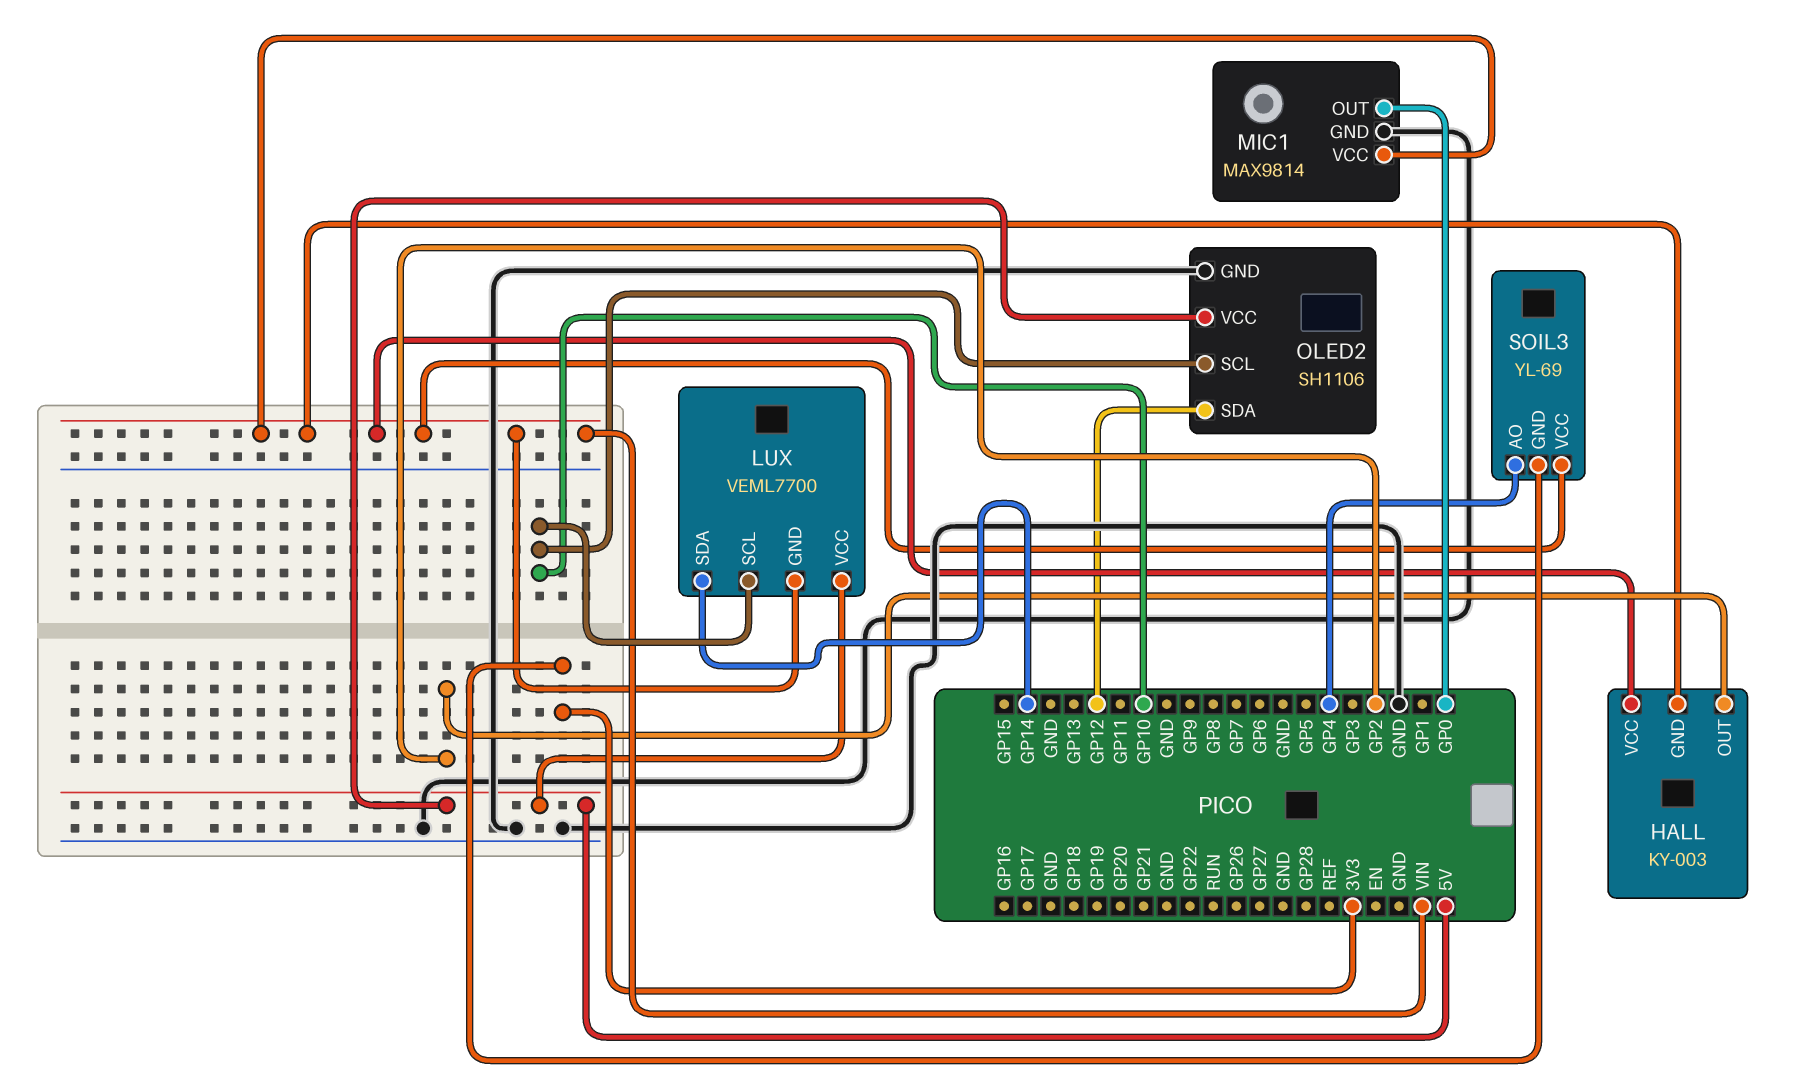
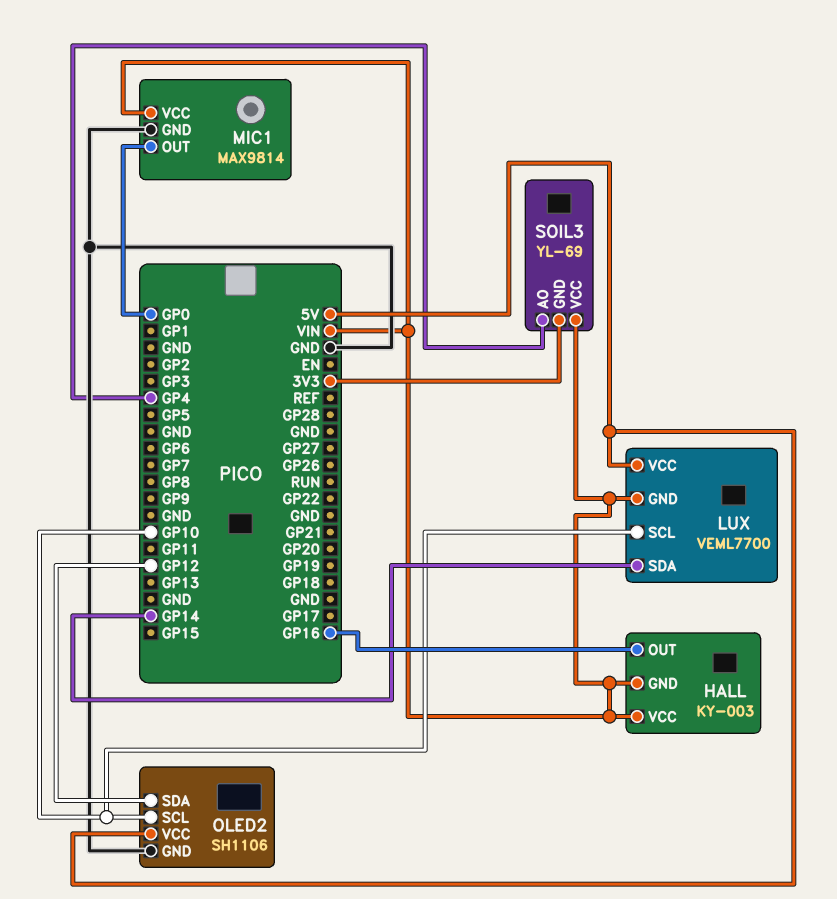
HALL pin OUT: GP2 -> GP16

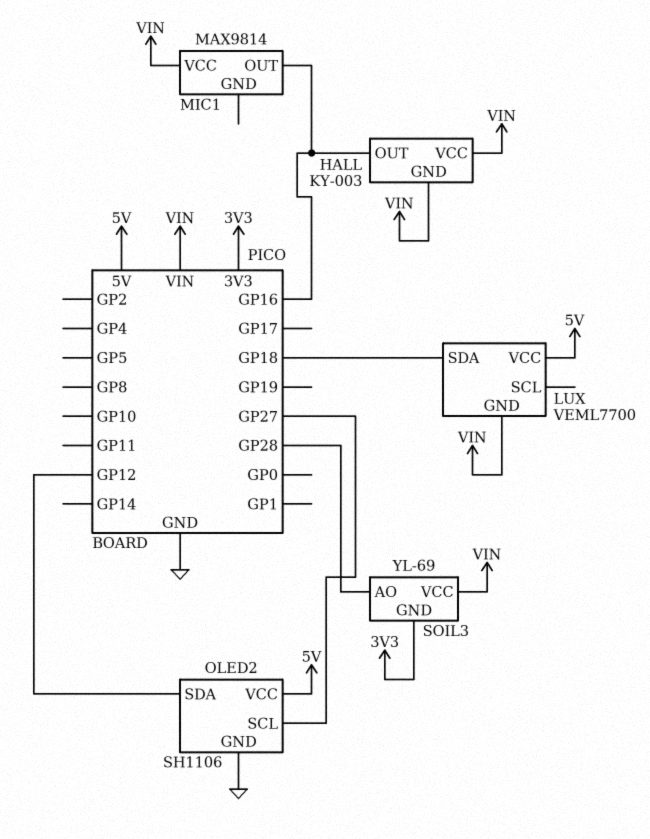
LUX pin SCL: GP10 -> none
LUX pin SDA: GP14 -> GP18
MIC1 pin GND: GND -> none
MIC1 pin OUT: GP0 -> GP16
OLED2 pin SCL: GP10 -> GP27
SOIL3 pin AO: GP4 -> GP28

